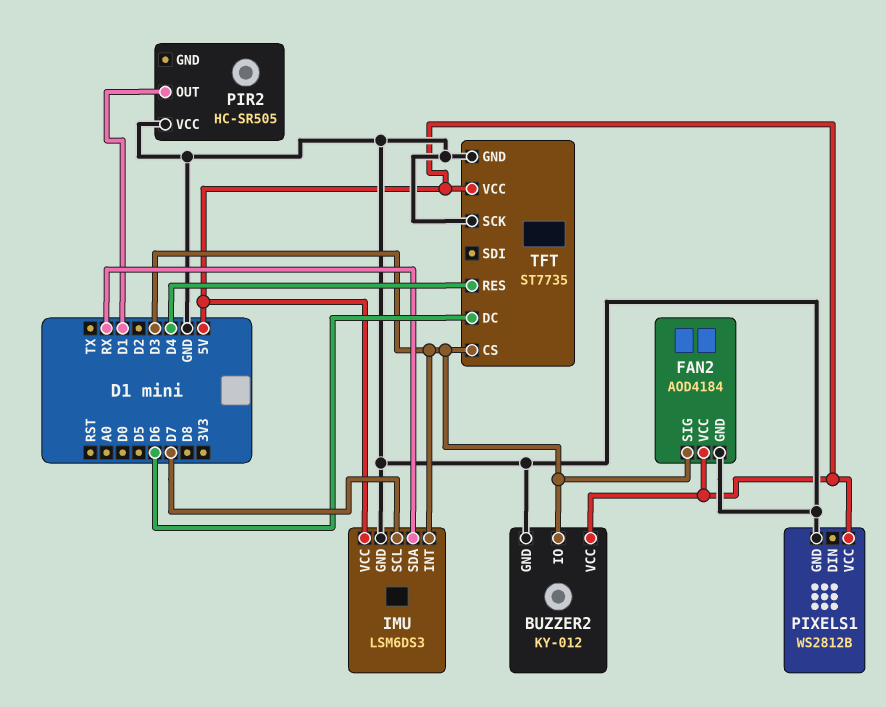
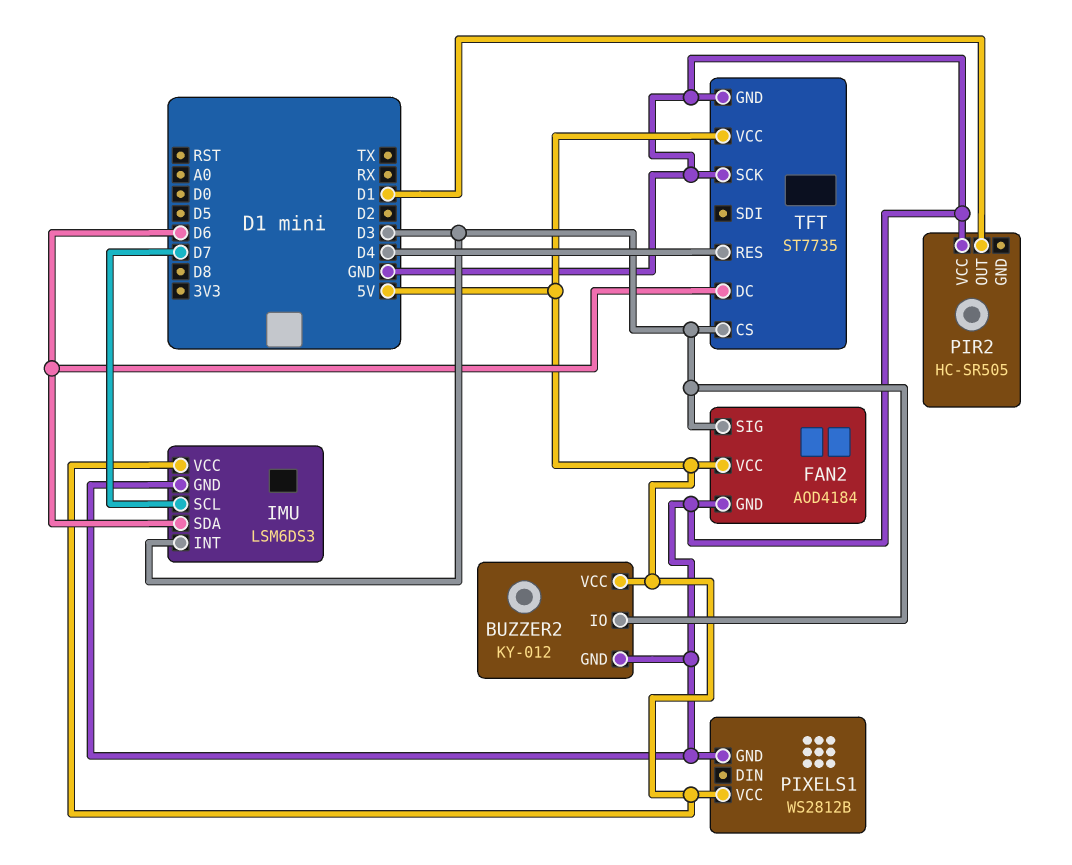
IMU pin SDA: RX -> D6

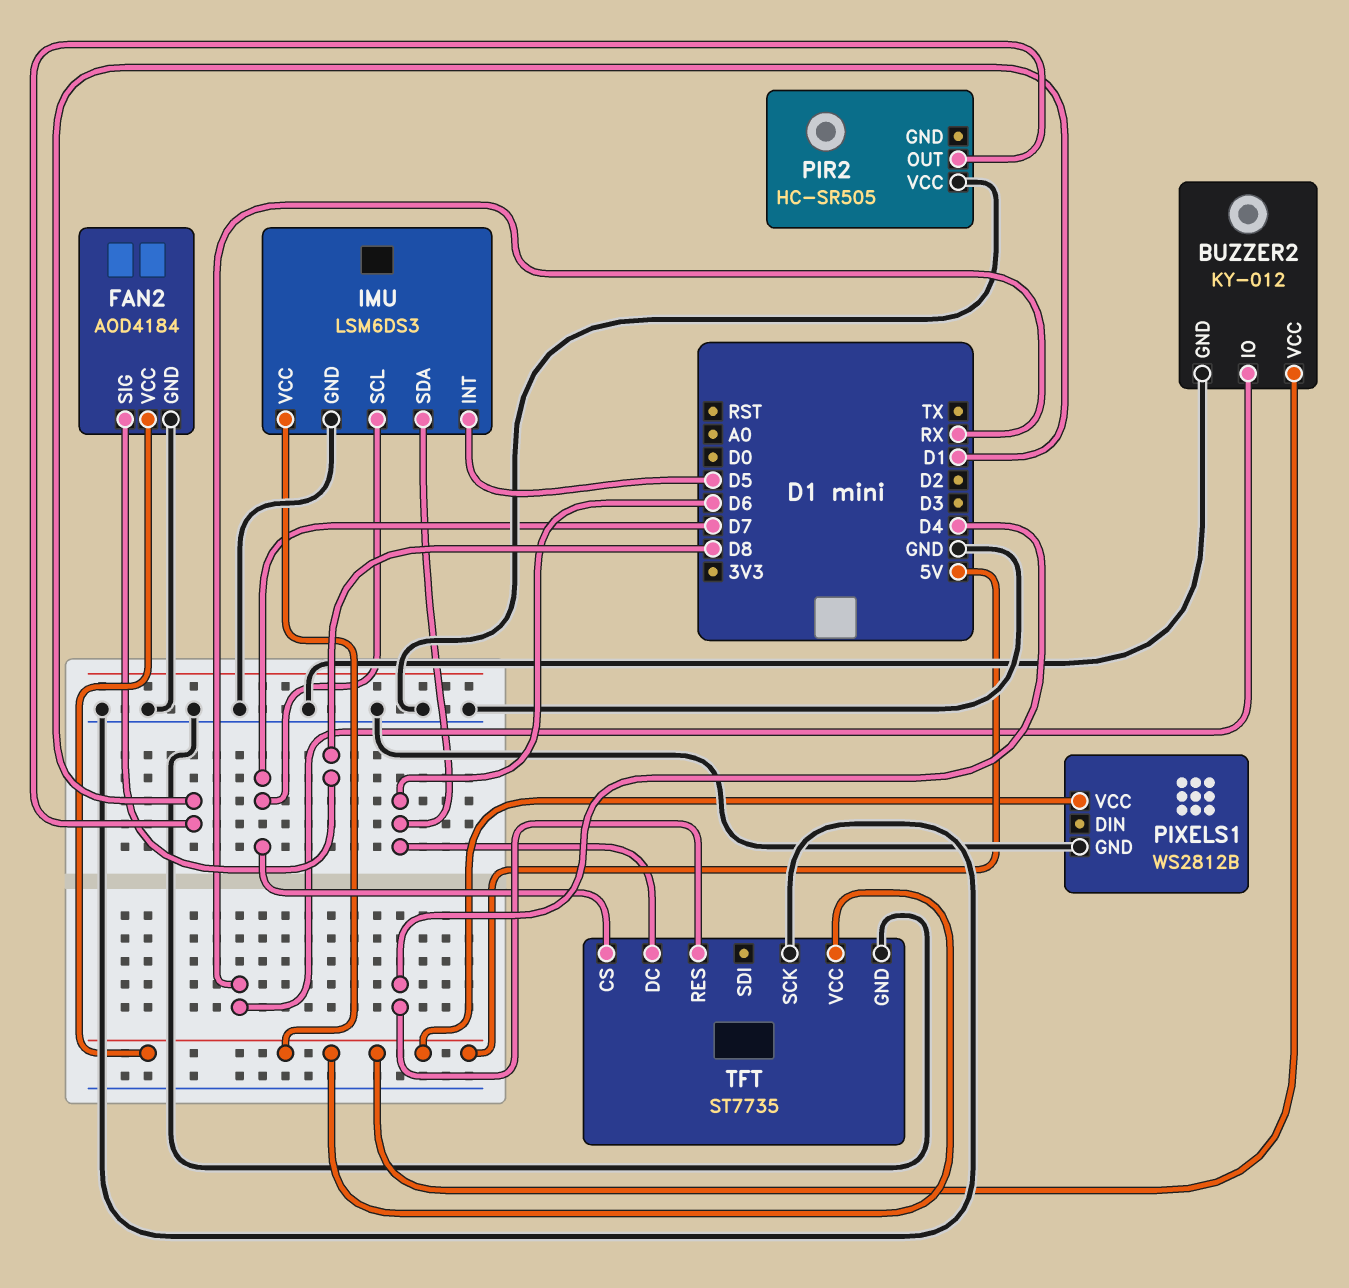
BUZZER2 pin IO: D3 -> RX
FAN2 pin SIG: D3 -> D8
IMU pin INT: D3 -> D5
TFT pin CS: D3 -> D7

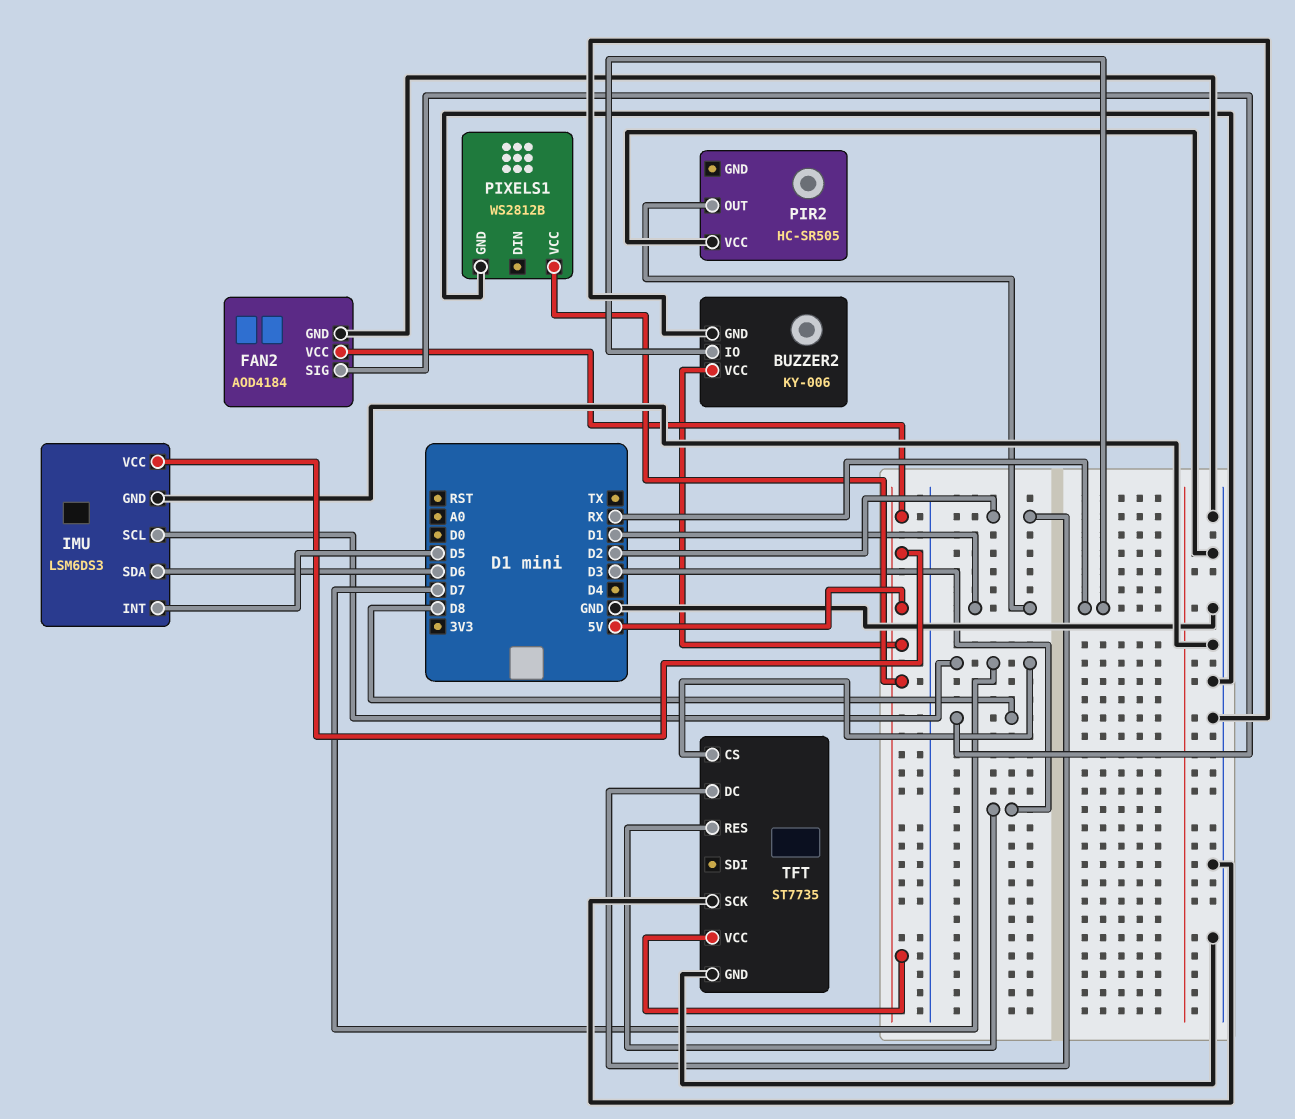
BUZZER2: KY-012 -> KY-006
TFT pin DC: D6 -> D2
TFT pin RES: D4 -> D3

